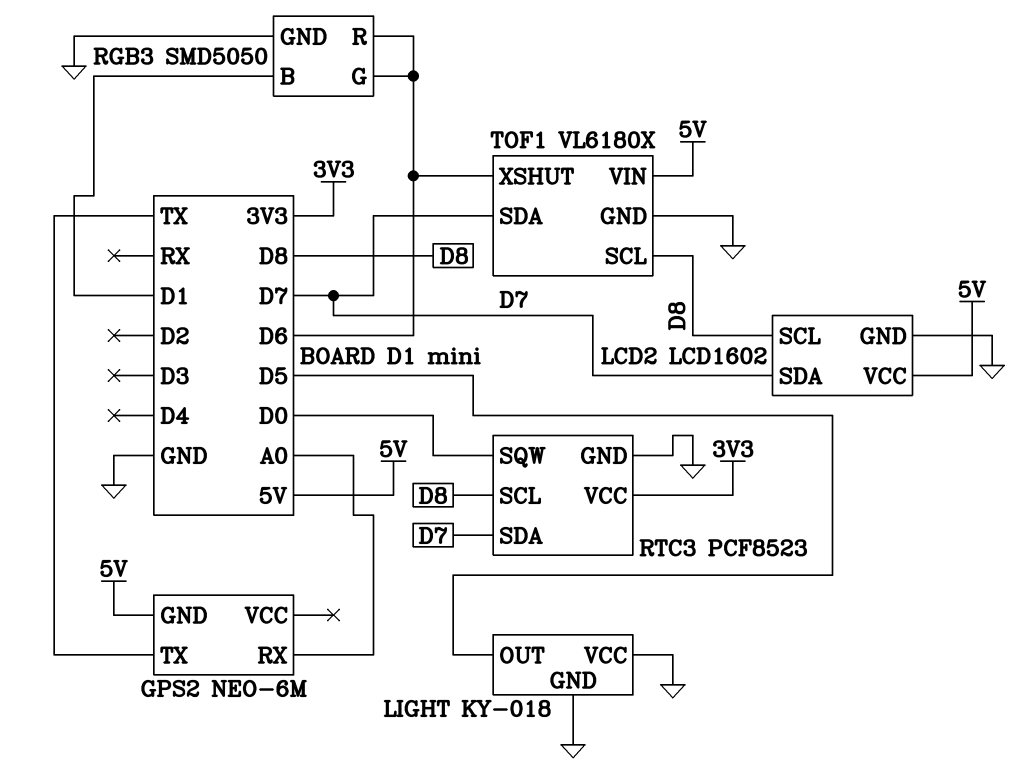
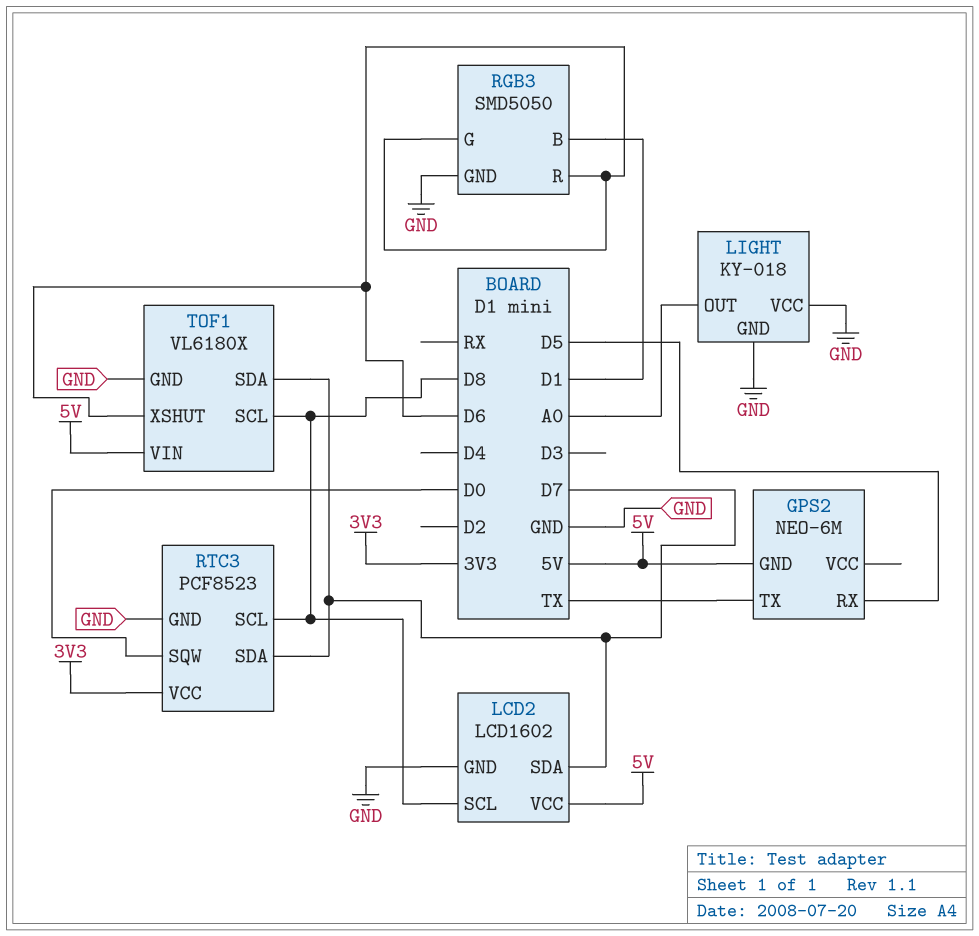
GPS2 pin RX: A0 -> D5
LIGHT pin OUT: D5 -> A0

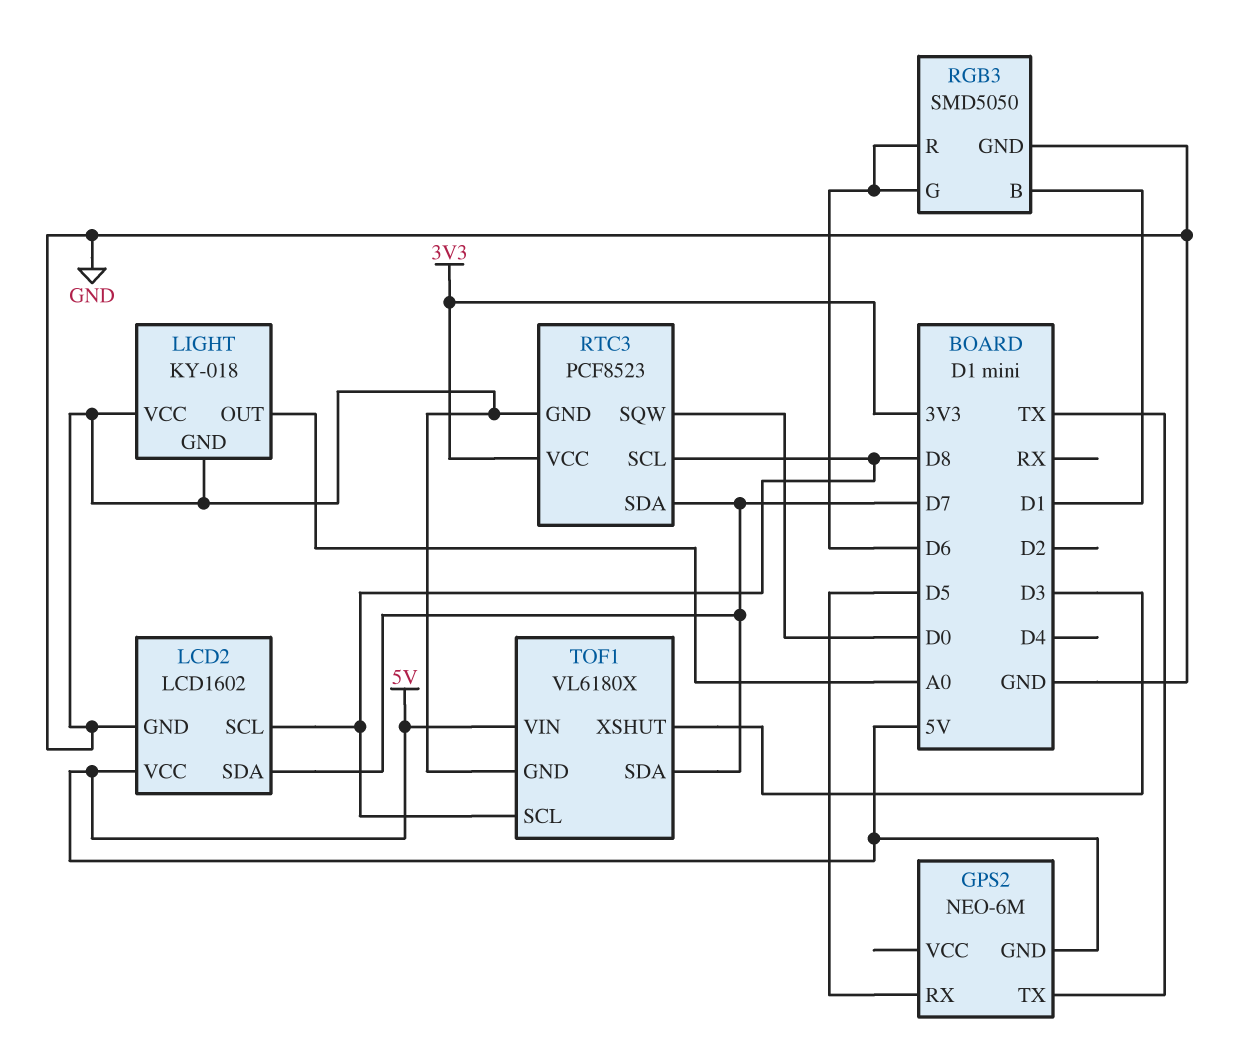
TOF1 pin XSHUT: D6 -> D3

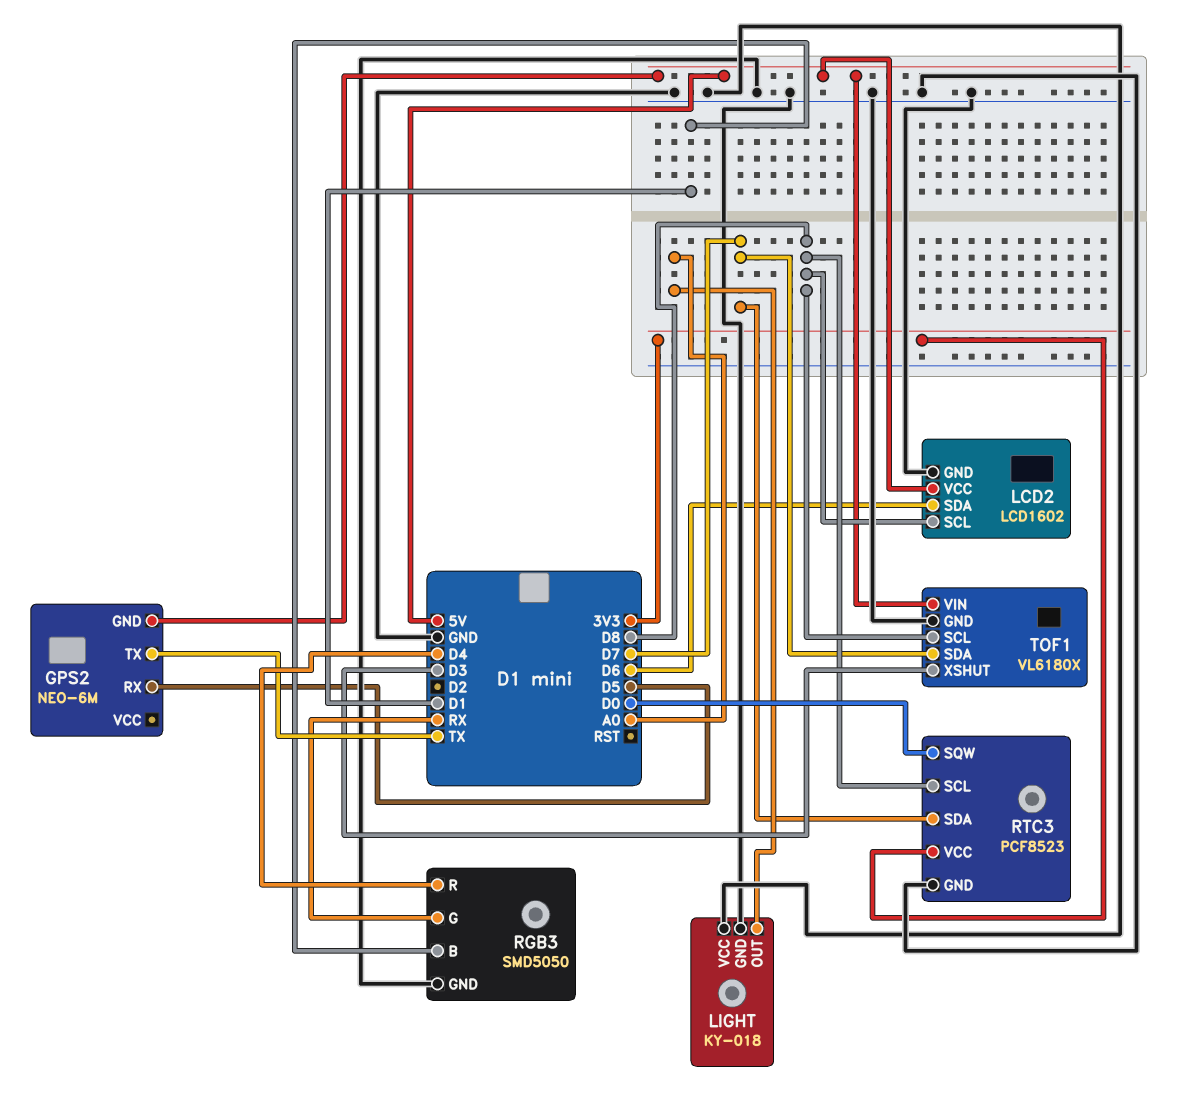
LCD2 pin SDA: D7 -> D6
RGB3 pin G: D6 -> RX
RGB3 pin R: D6 -> D4

